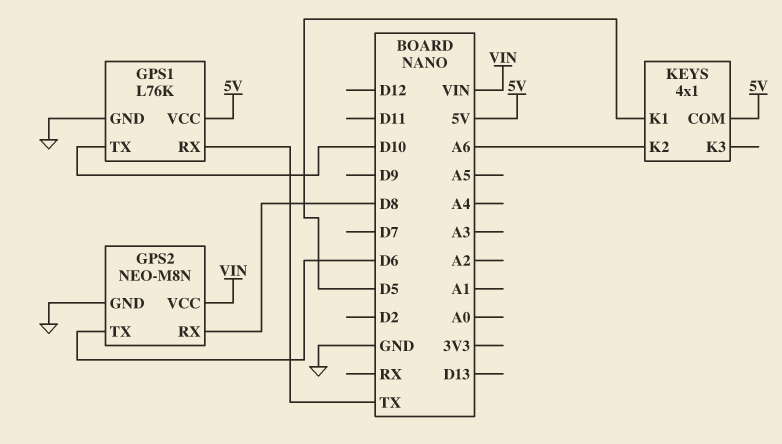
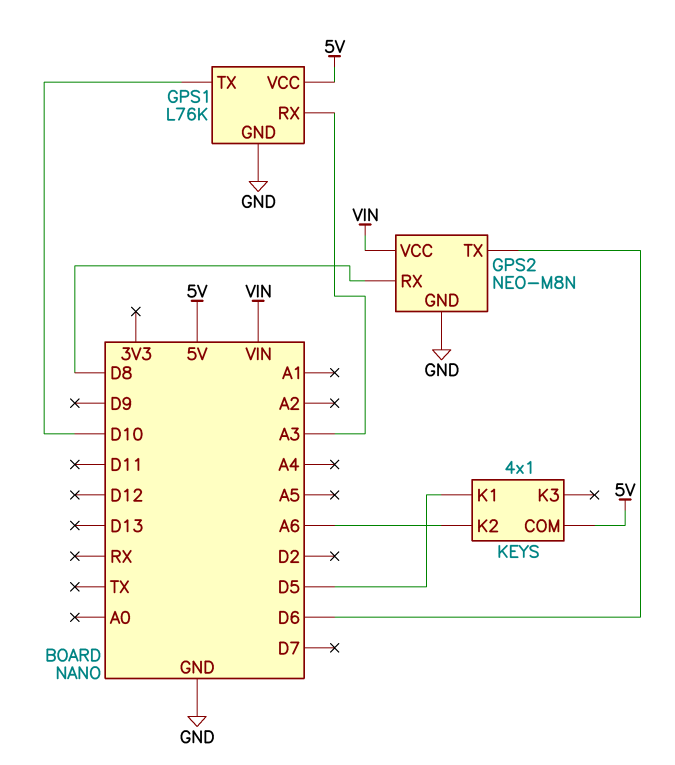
GPS1 pin RX: TX -> A3

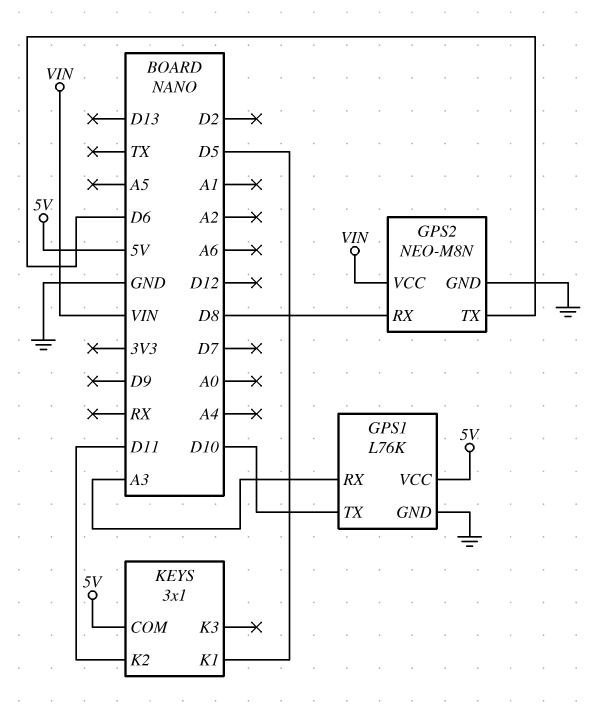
KEYS: 4x1 -> 3x1
KEYS pin K2: A6 -> D11

